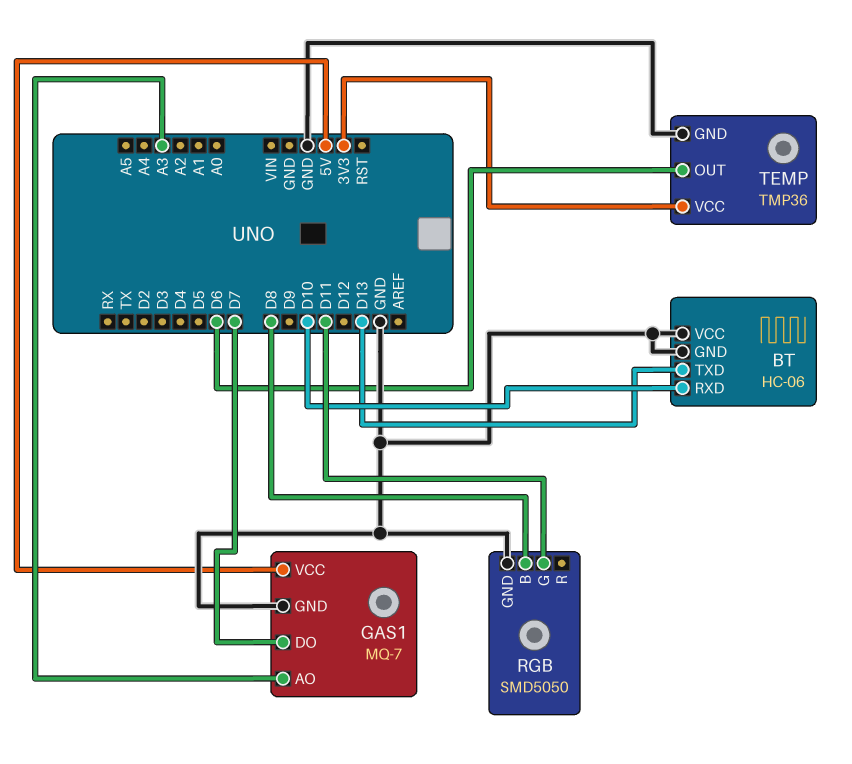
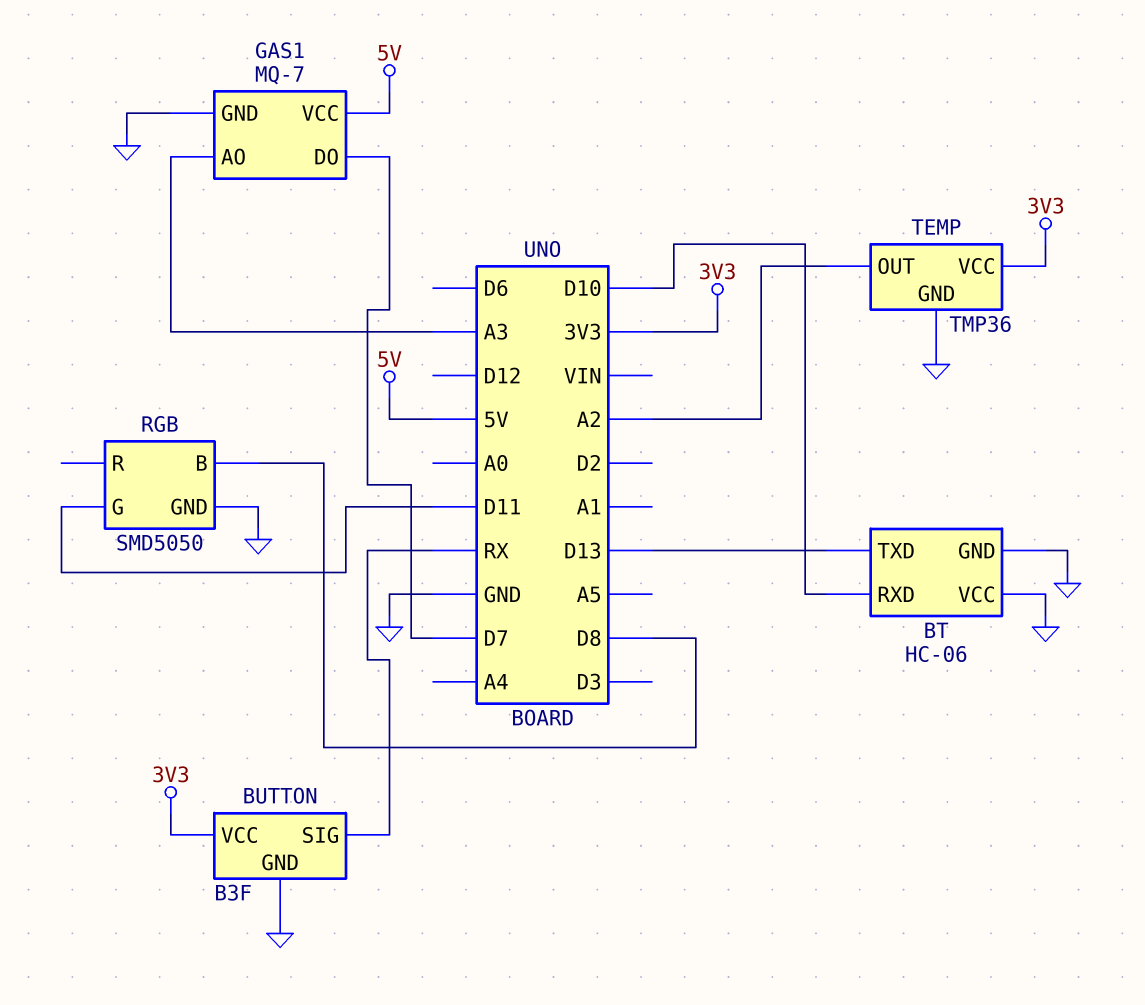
BUTTON: none -> B3F
BUTTON pin GND: none -> GND
BUTTON pin SIG: none -> RX
BUTTON pin VCC: none -> 3V3
TEMP pin OUT: D6 -> A2

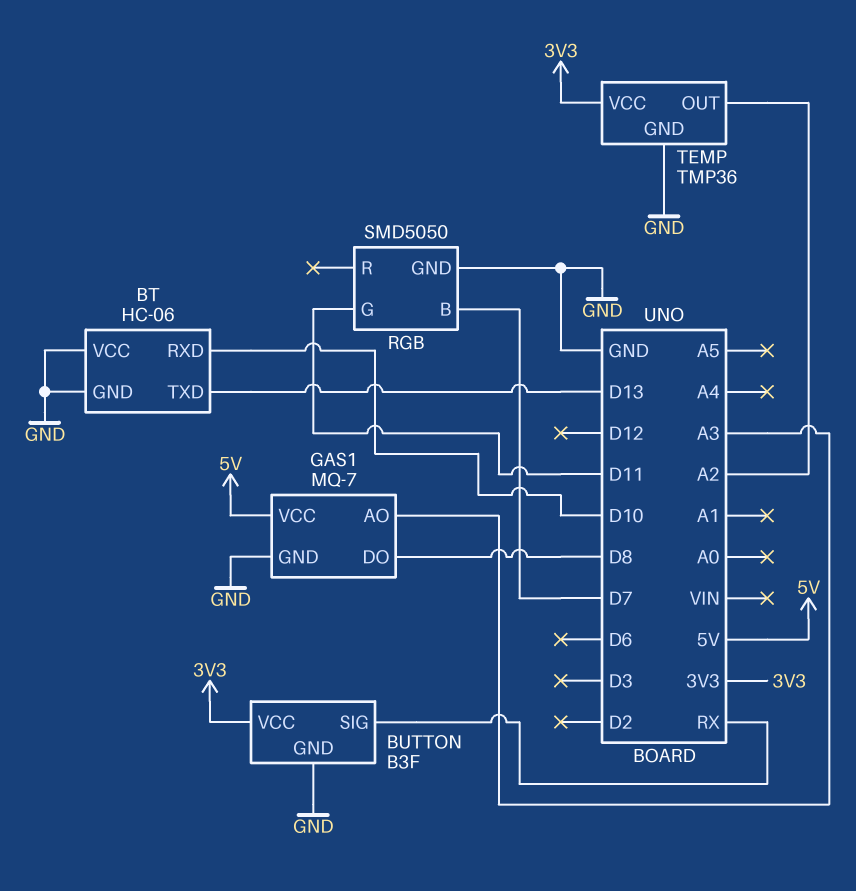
GAS1 pin DO: D7 -> D8
RGB pin B: D8 -> D7

